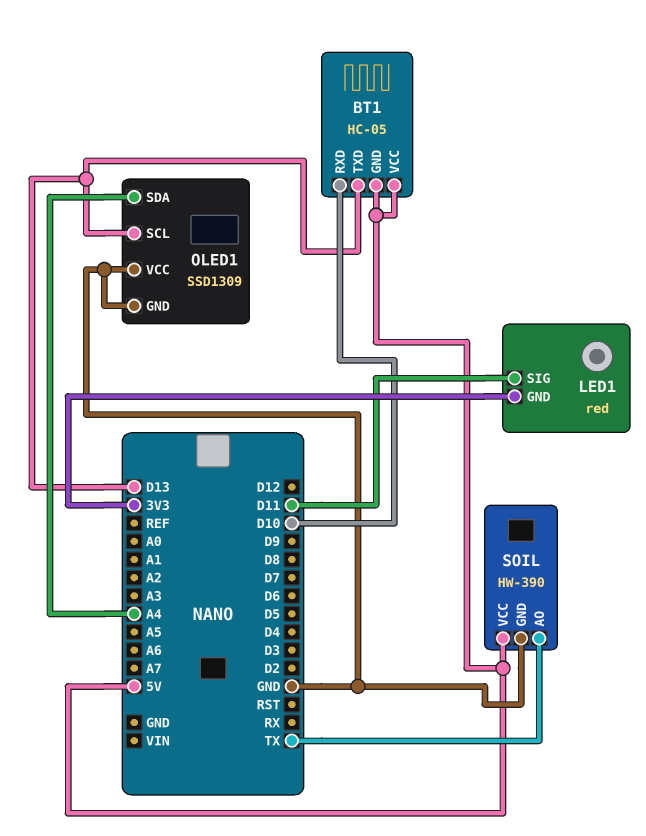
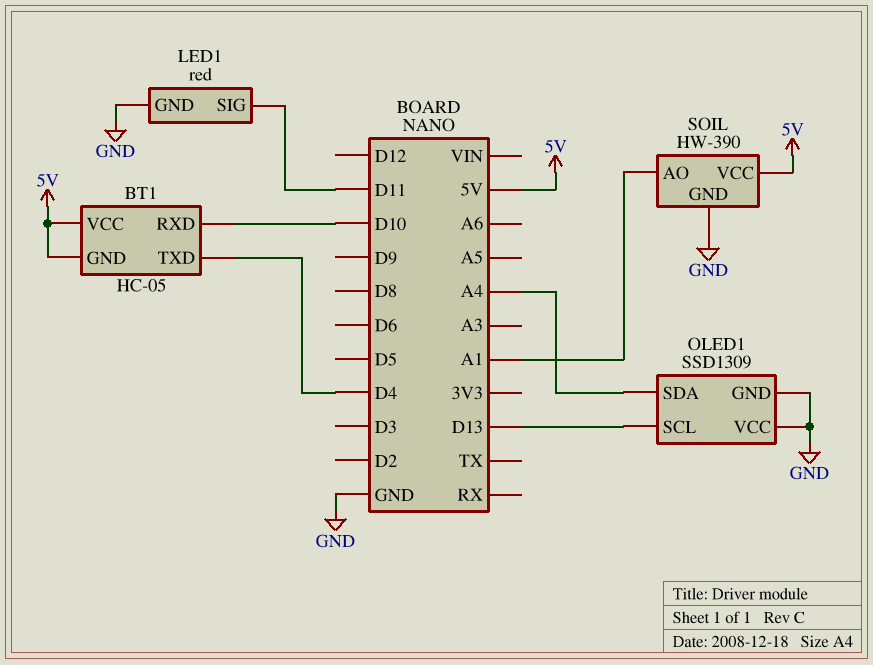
BT1 pin TXD: D13 -> D4
LED1 pin GND: 3V3 -> GND
SOIL pin AO: TX -> A1

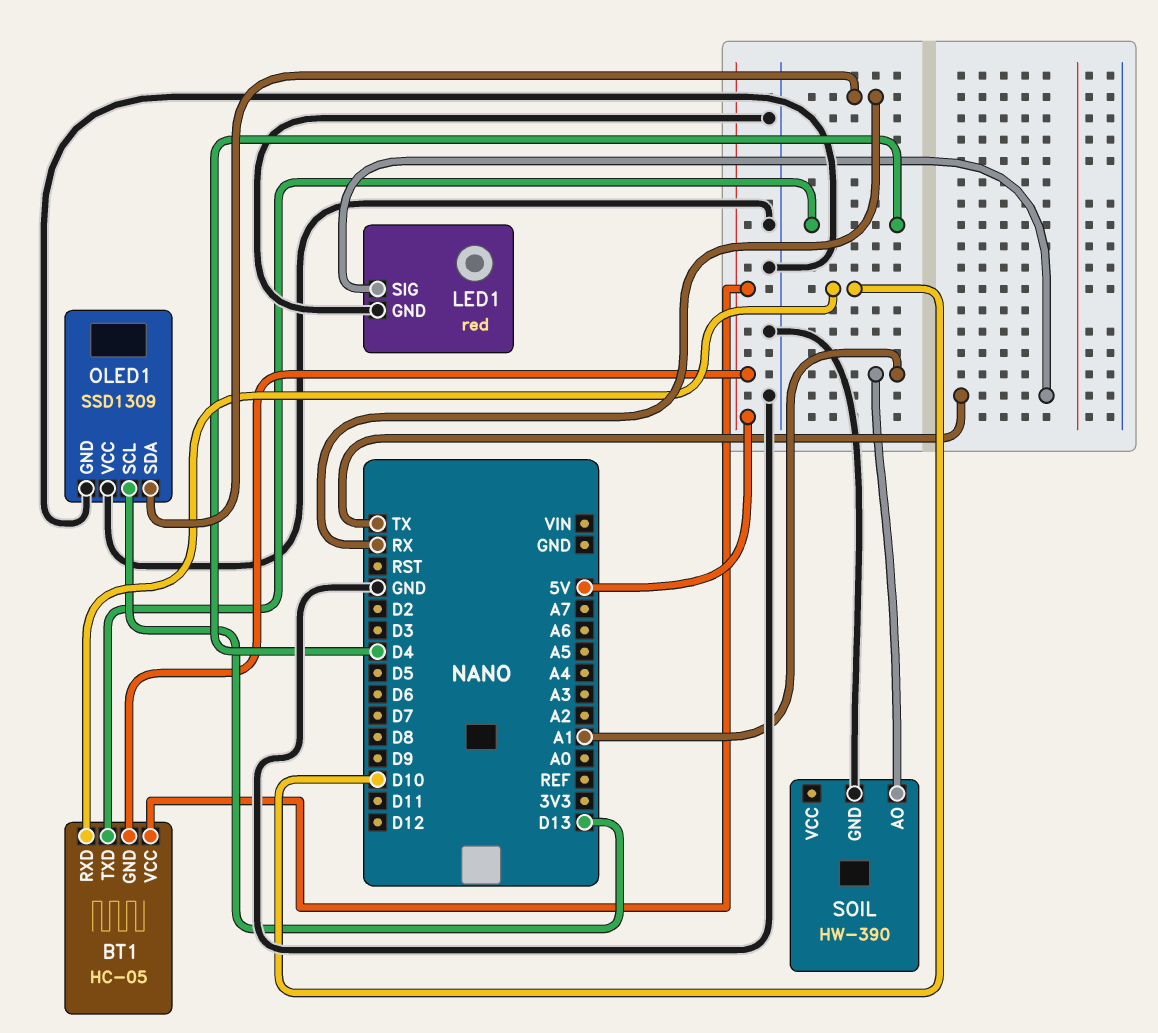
LED1 pin SIG: D11 -> TX
OLED1 pin SDA: A4 -> RX
SOIL pin VCC: 5V -> none

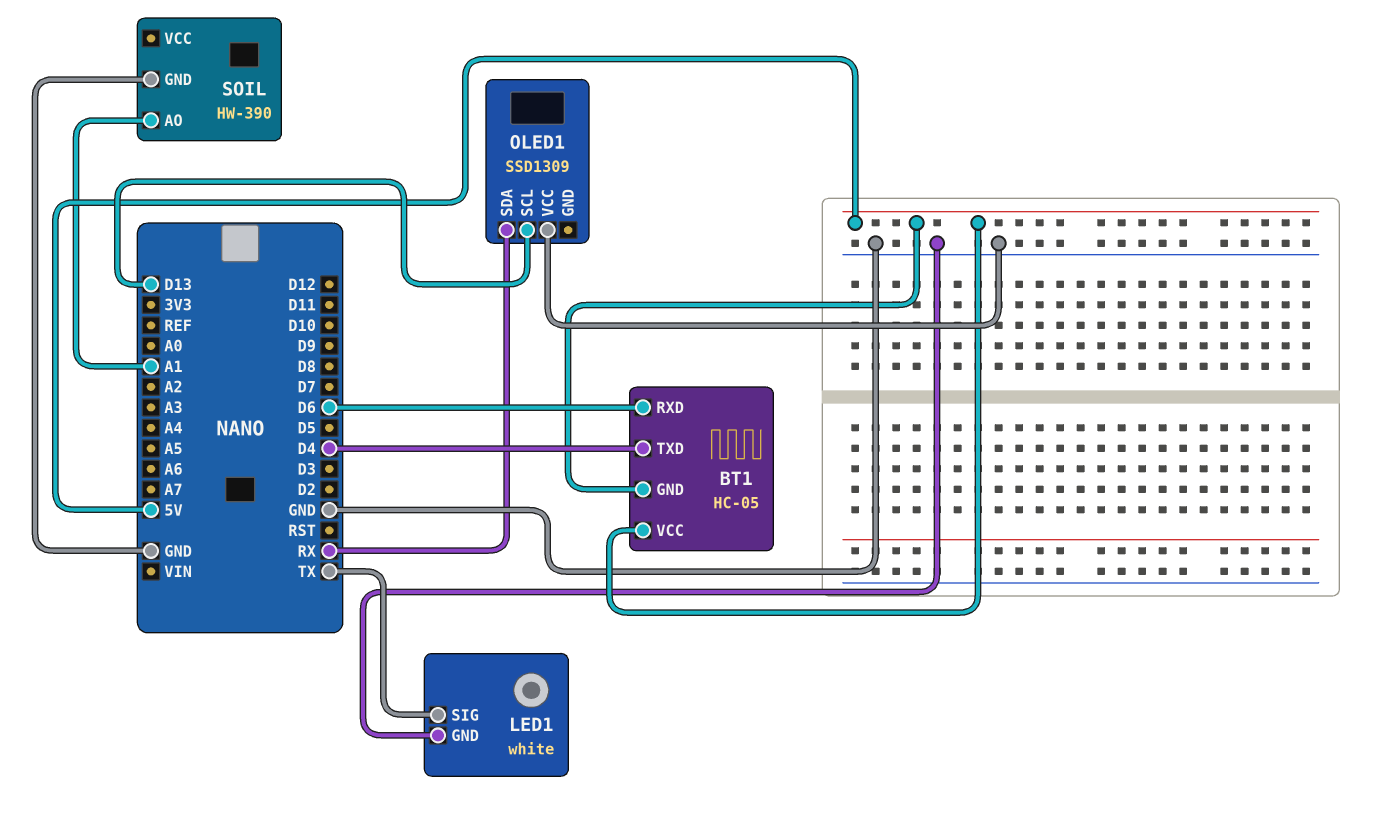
BT1 pin RXD: D10 -> D6
LED1: red -> white
OLED1 pin GND: GND -> none

